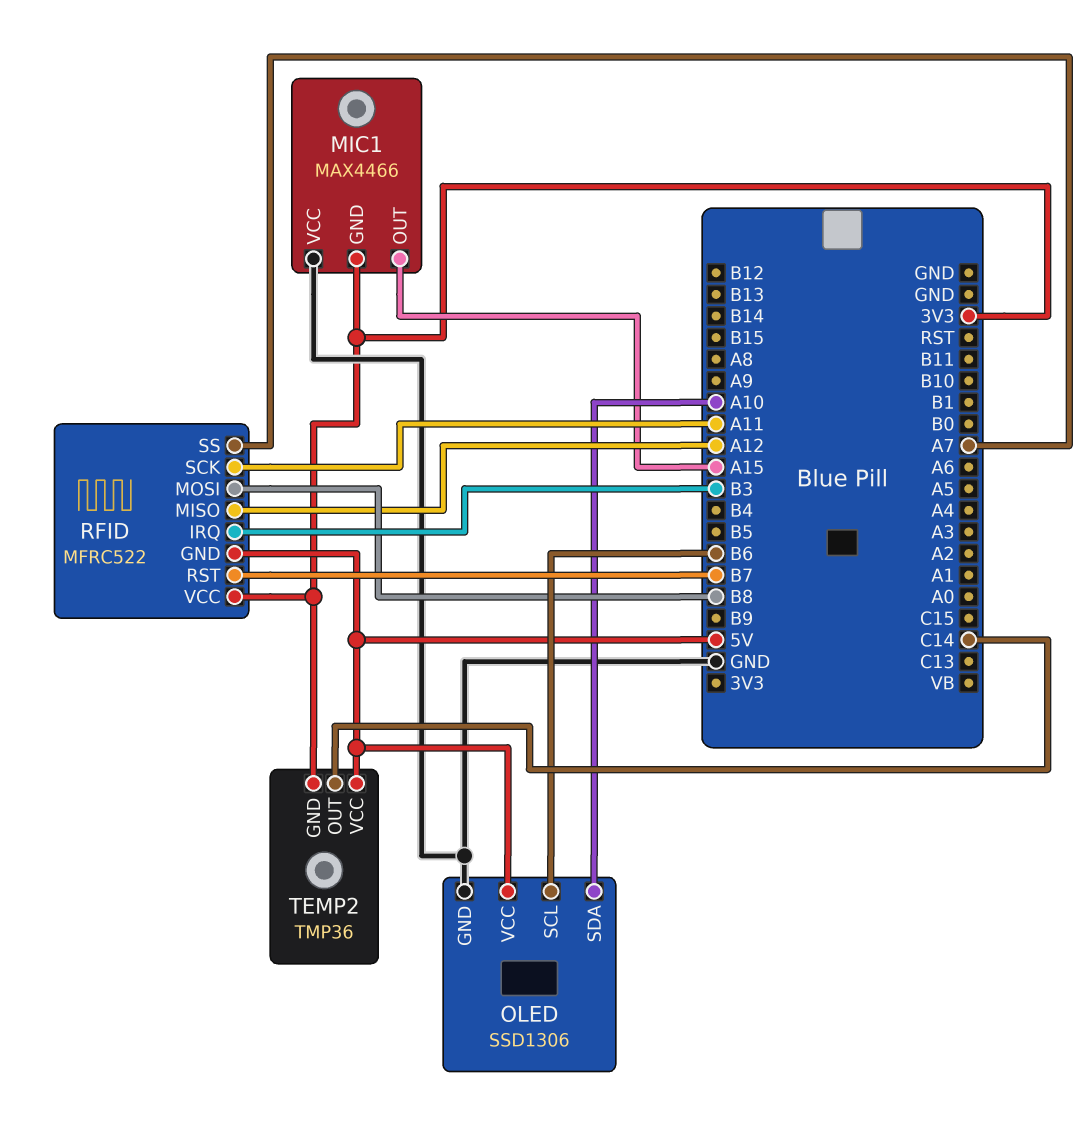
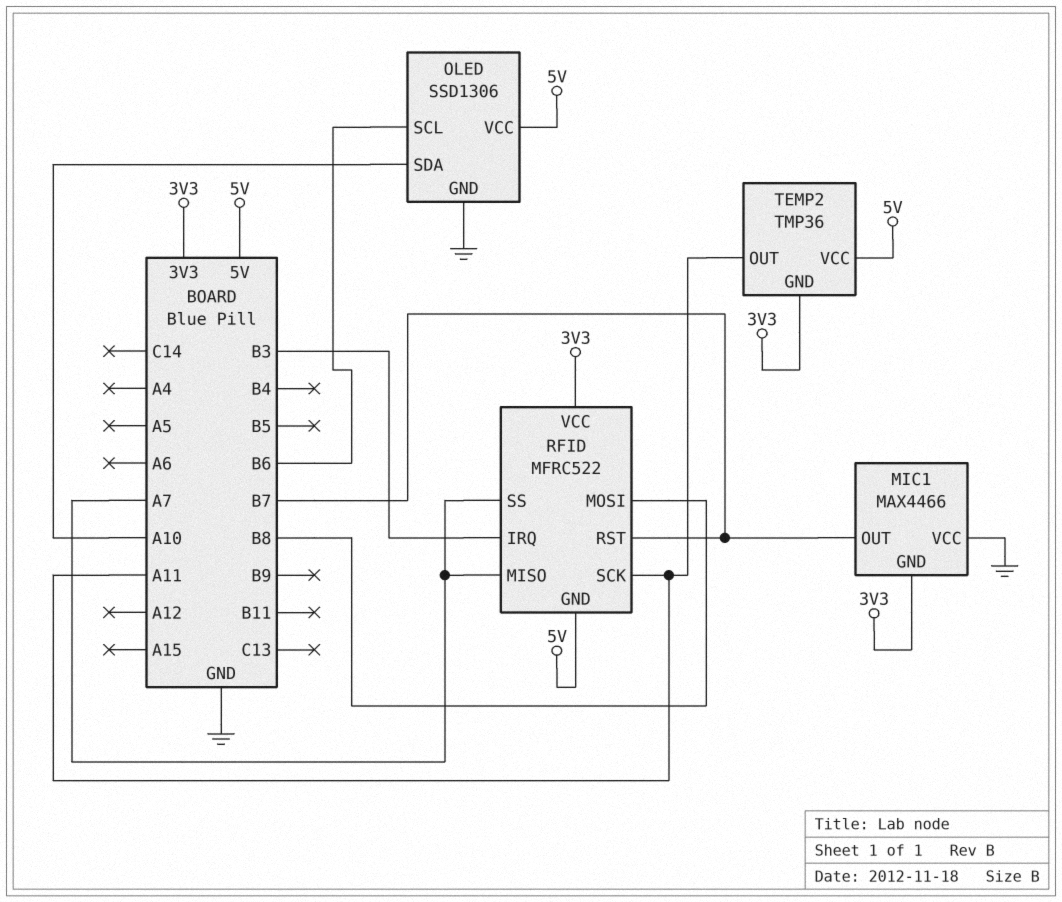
MIC1 pin OUT: A15 -> B7
RFID pin MISO: A12 -> A7
TEMP2 pin OUT: C14 -> A11

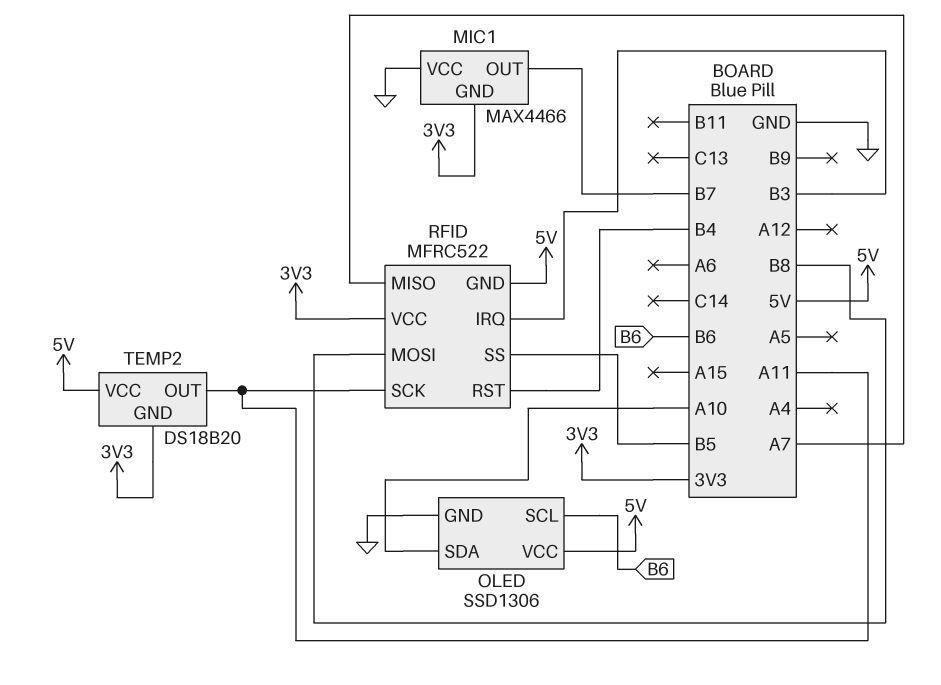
RFID pin RST: B7 -> B4
RFID pin SS: A7 -> B5
TEMP2: TMP36 -> DS18B20

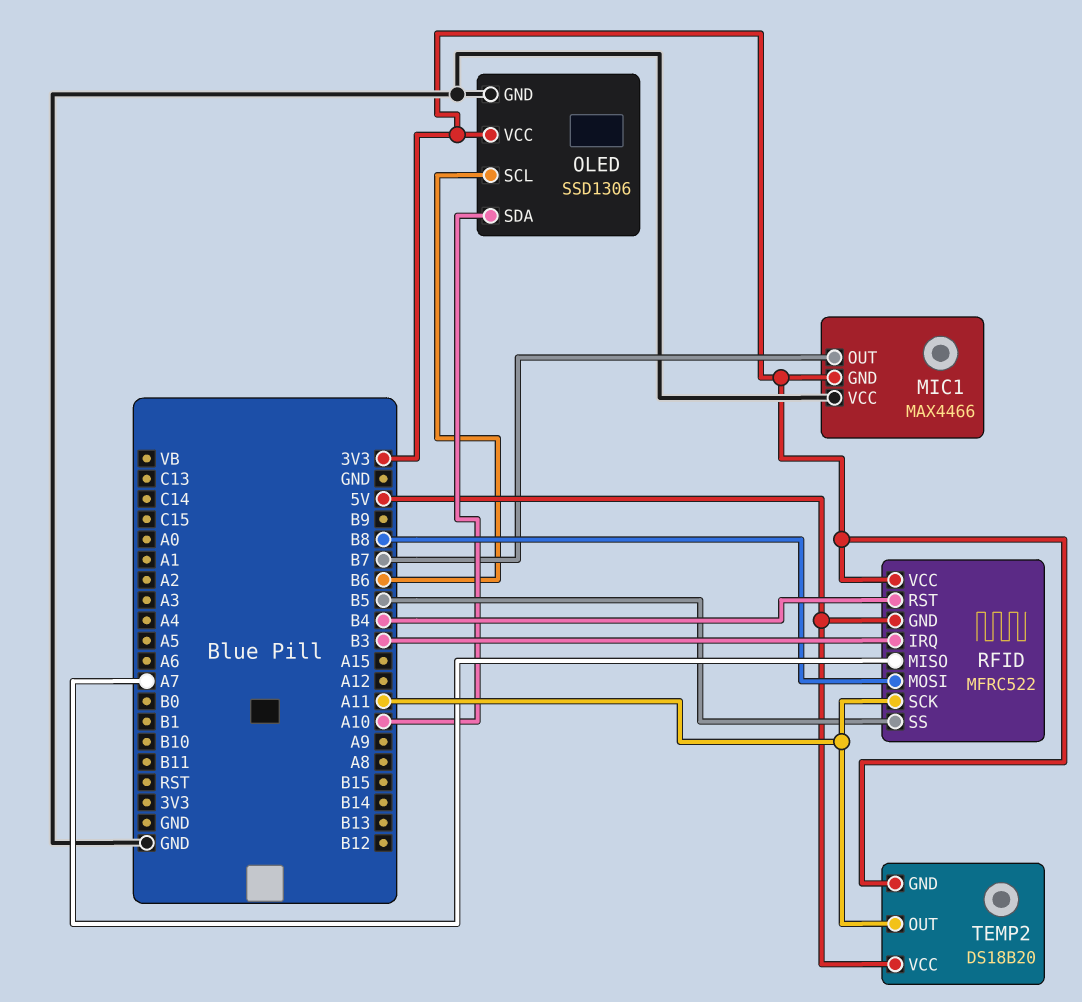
OLED pin VCC: 5V -> 3V3

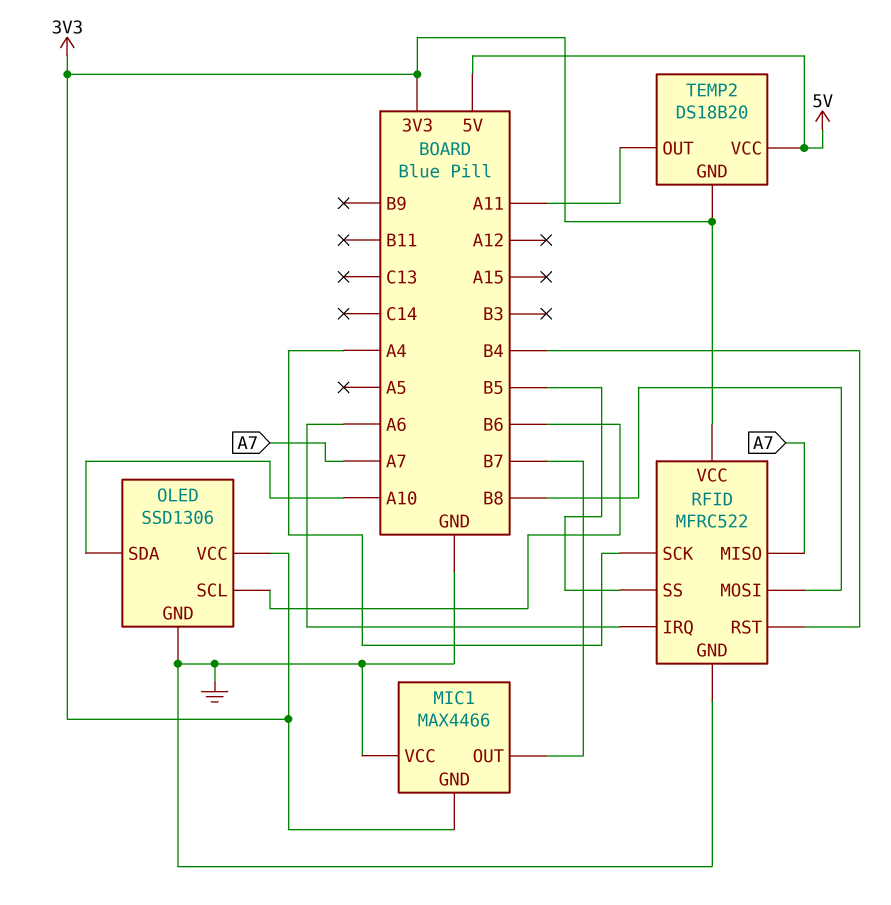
RFID pin GND: 5V -> GND
RFID pin IRQ: B3 -> A6
RFID pin SCK: A11 -> A4

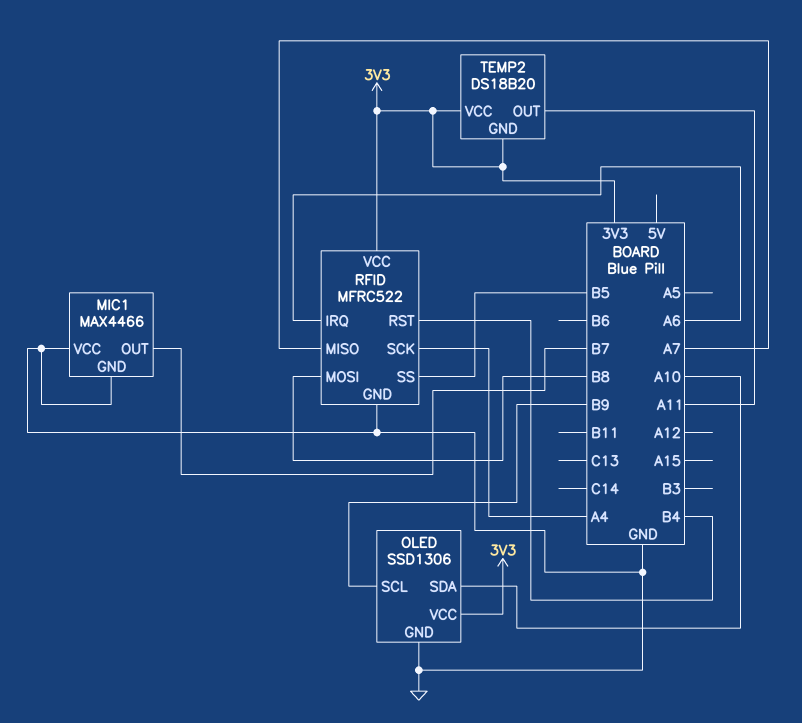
MIC1 pin GND: 3V3 -> GND
OLED pin SCL: B6 -> B9
TEMP2 pin VCC: 5V -> 3V3

